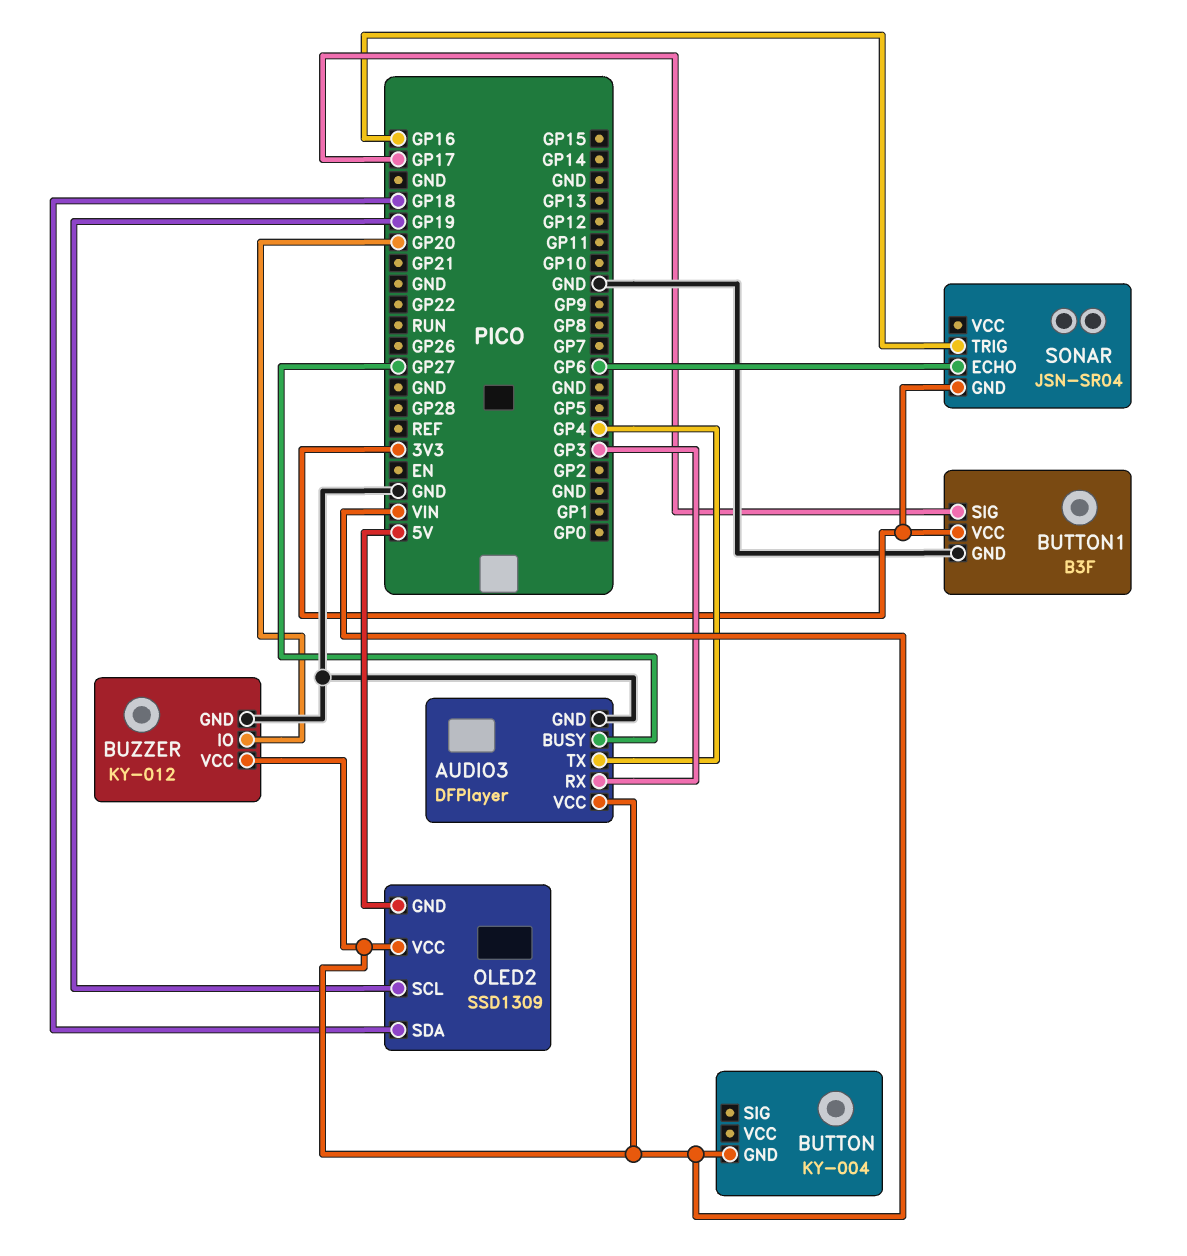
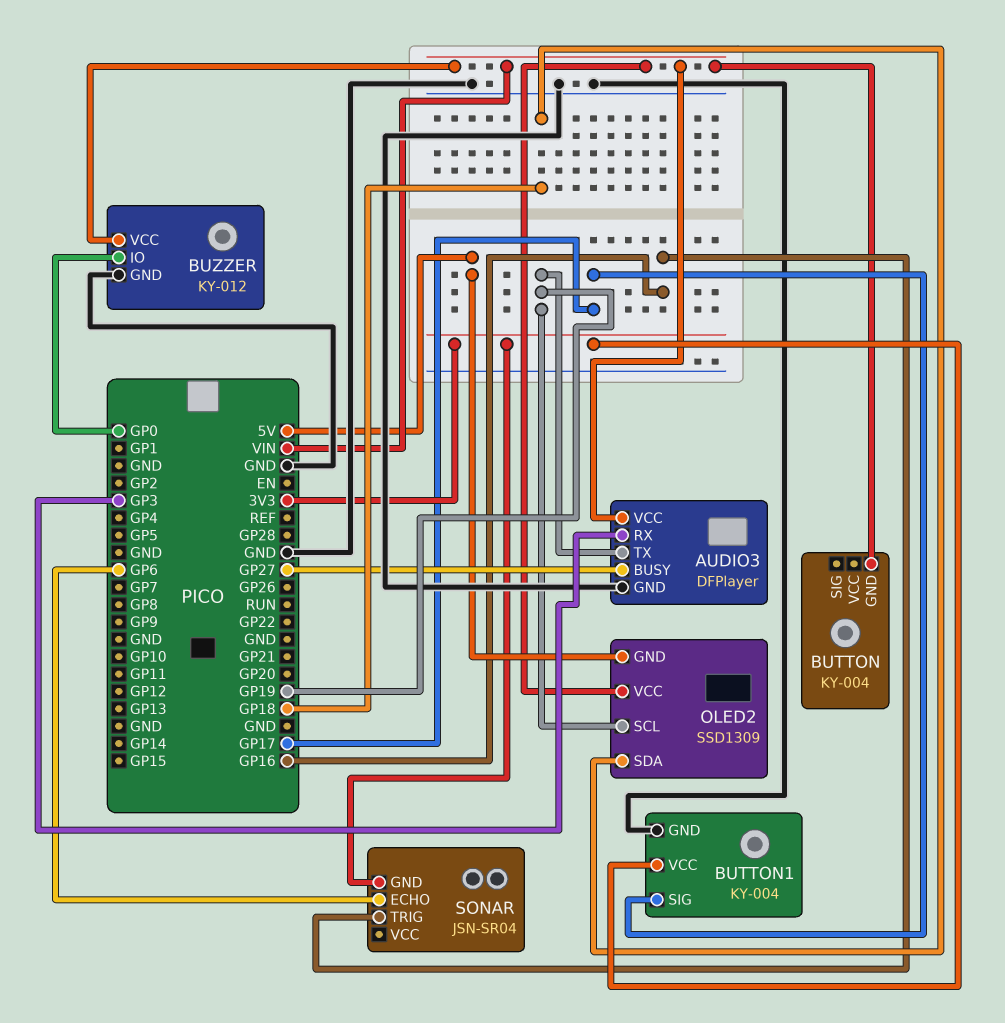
AUDIO3 pin TX: GP4 -> GP19
BUTTON1: B3F -> KY-004
BUZZER pin IO: GP20 -> GP0

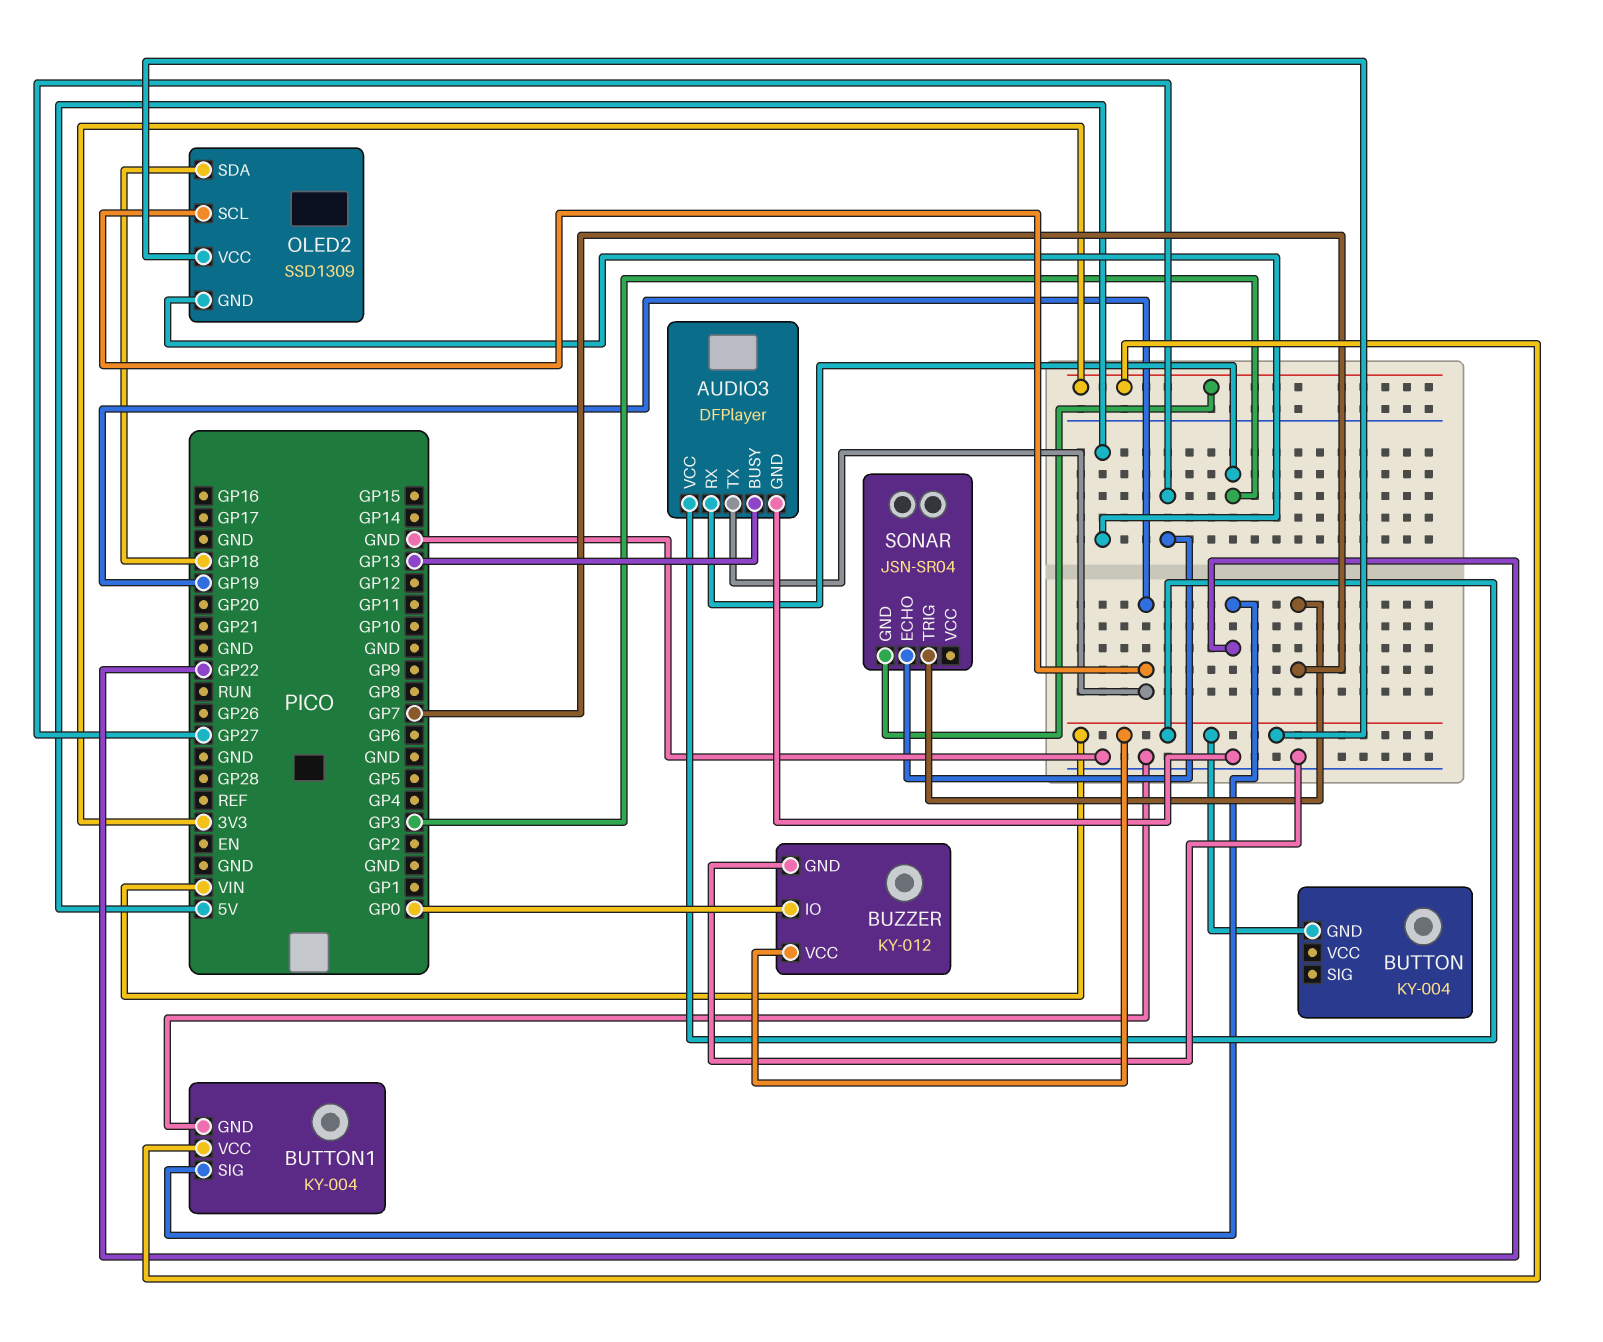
AUDIO3 pin BUSY: GP27 -> GP13
BUTTON1 pin SIG: GP17 -> GP22
SONAR pin ECHO: GP6 -> GP27
SONAR pin TRIG: GP16 -> GP7

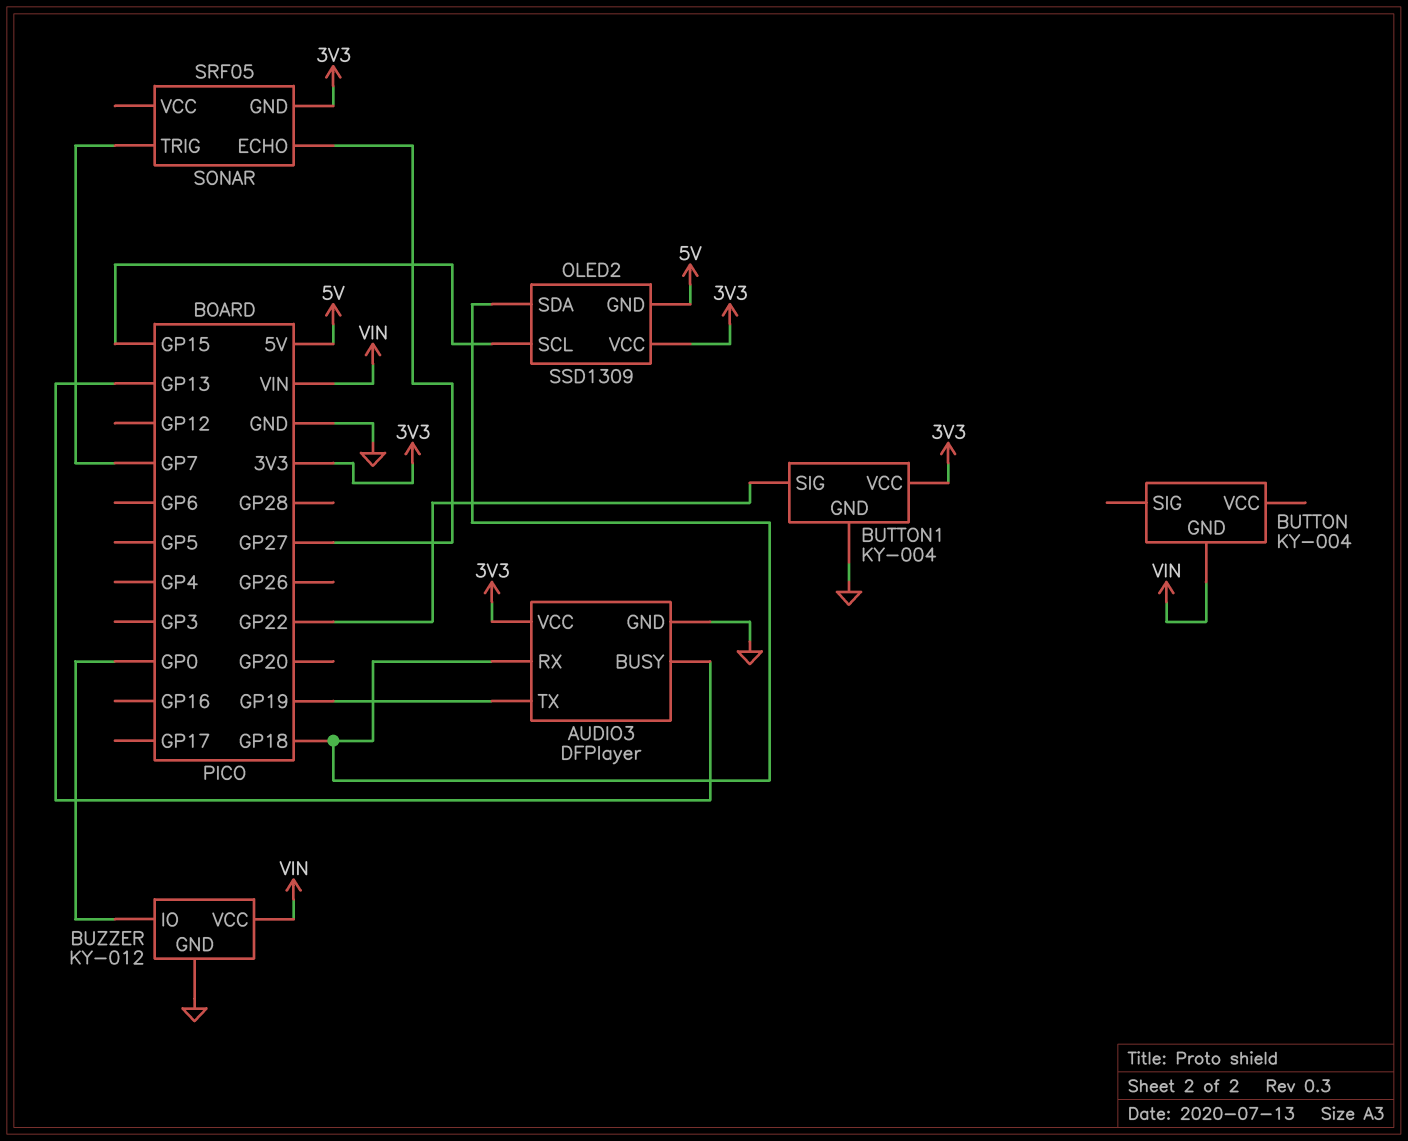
AUDIO3 pin RX: GP3 -> GP18
AUDIO3 pin VCC: VIN -> 3V3
OLED2 pin SCL: GP19 -> GP15
OLED2 pin VCC: VIN -> 3V3
SONAR: JSN-SR04 -> SRF05

